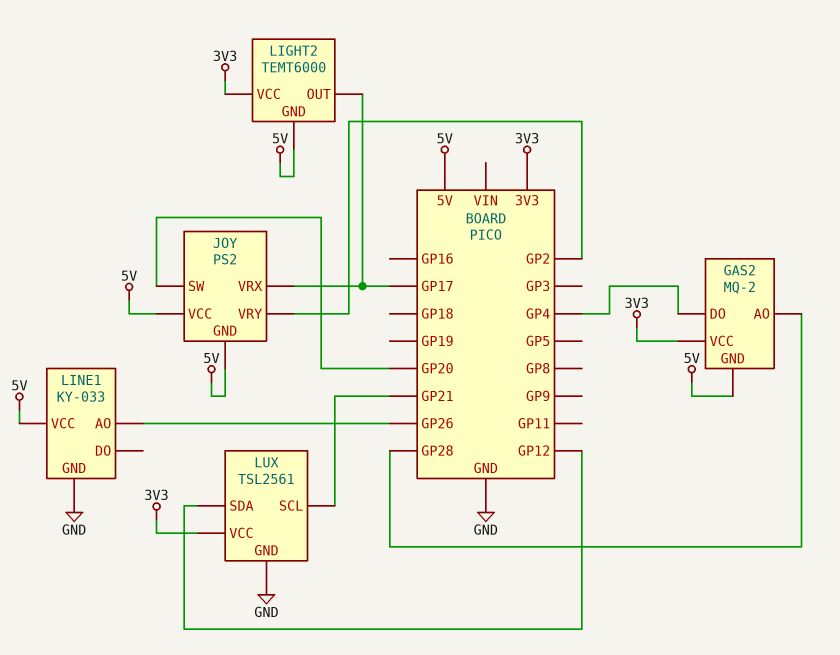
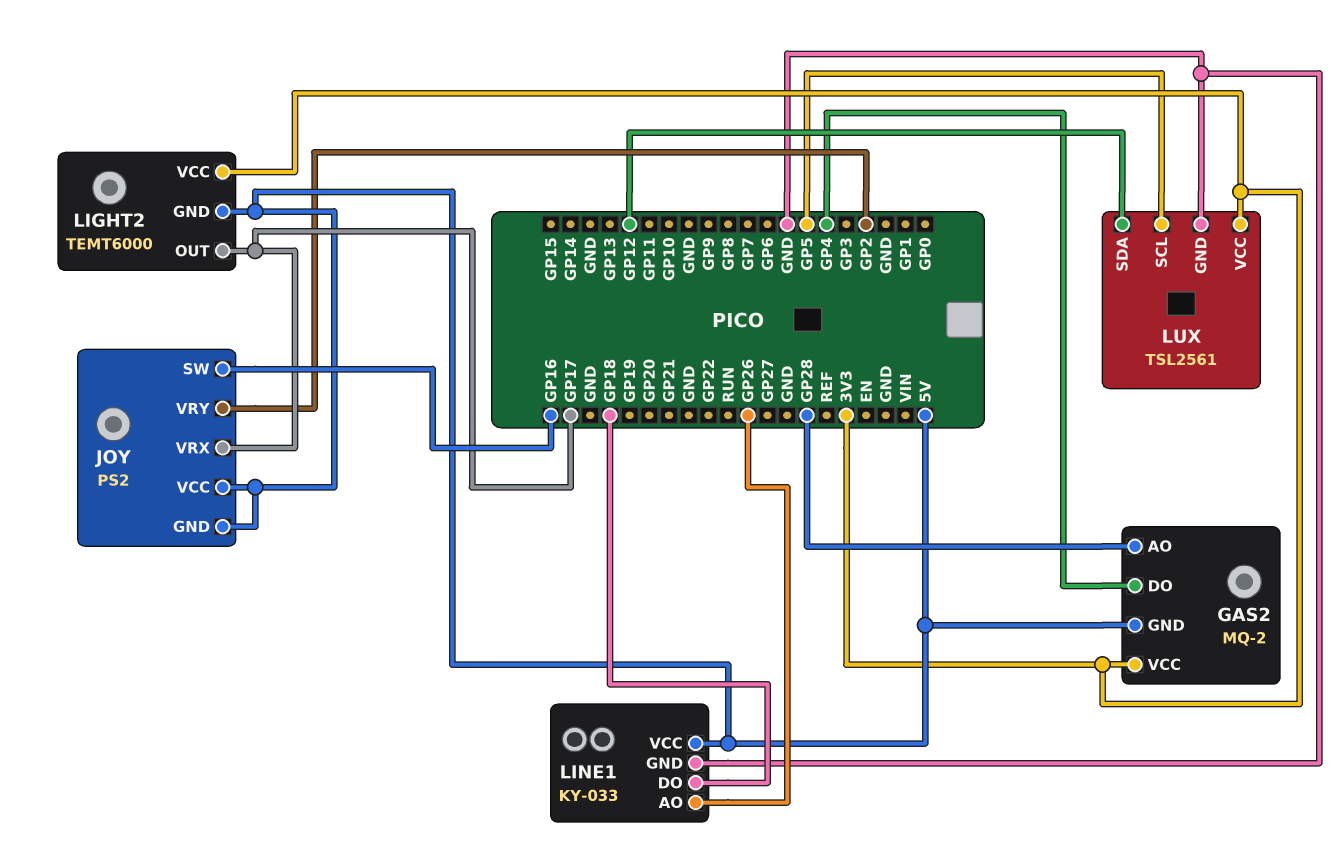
JOY pin SW: GP20 -> GP16
LINE1 pin DO: none -> GP18
LUX pin SCL: GP21 -> GP5

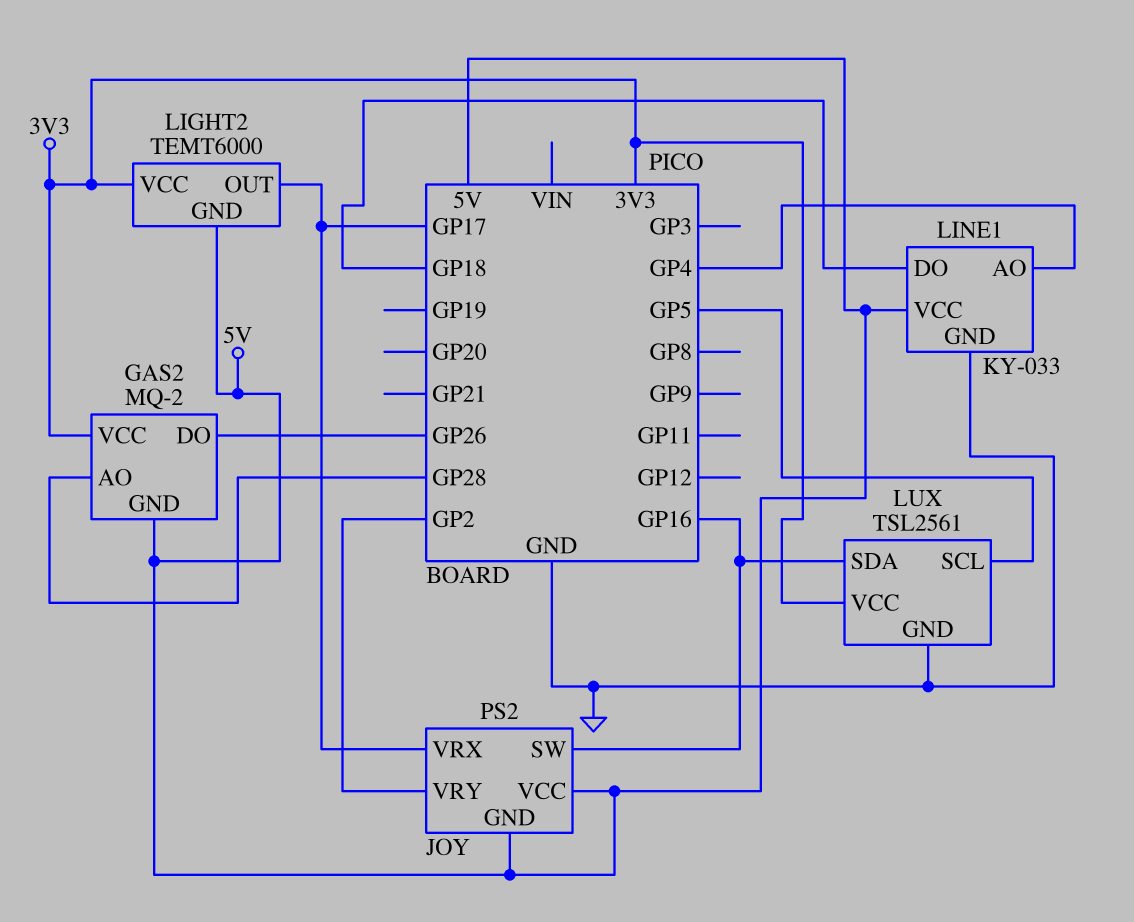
GAS2 pin DO: GP4 -> GP26
LINE1 pin AO: GP26 -> GP4
LUX pin SDA: GP12 -> GP16

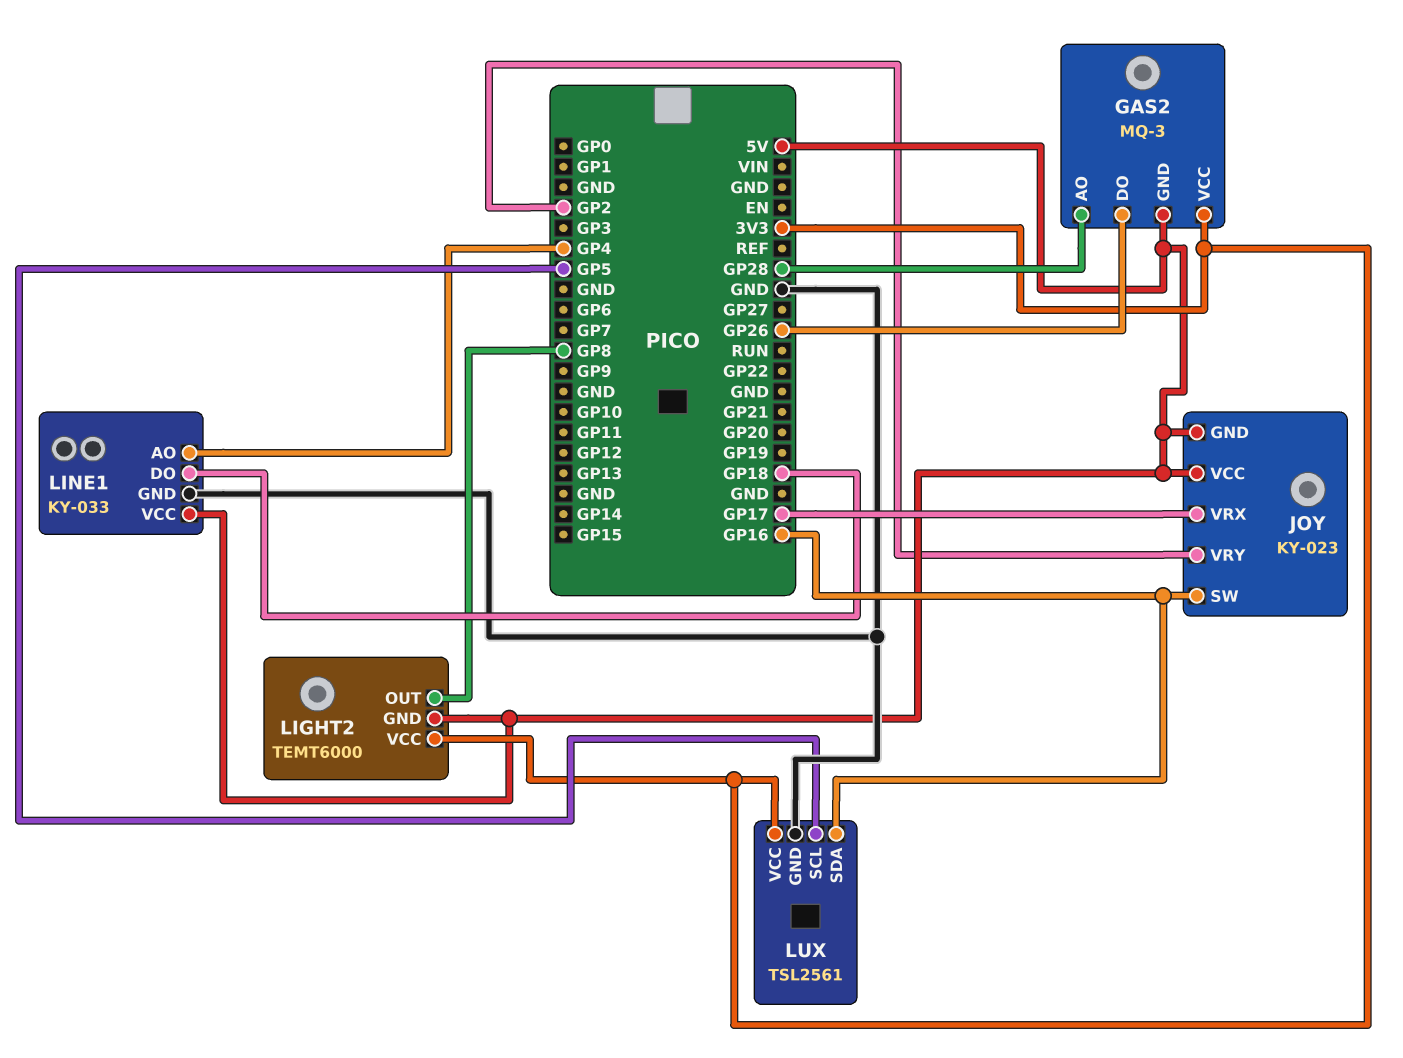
GAS2: MQ-2 -> MQ-3
JOY: PS2 -> KY-023
LIGHT2 pin OUT: GP17 -> GP8

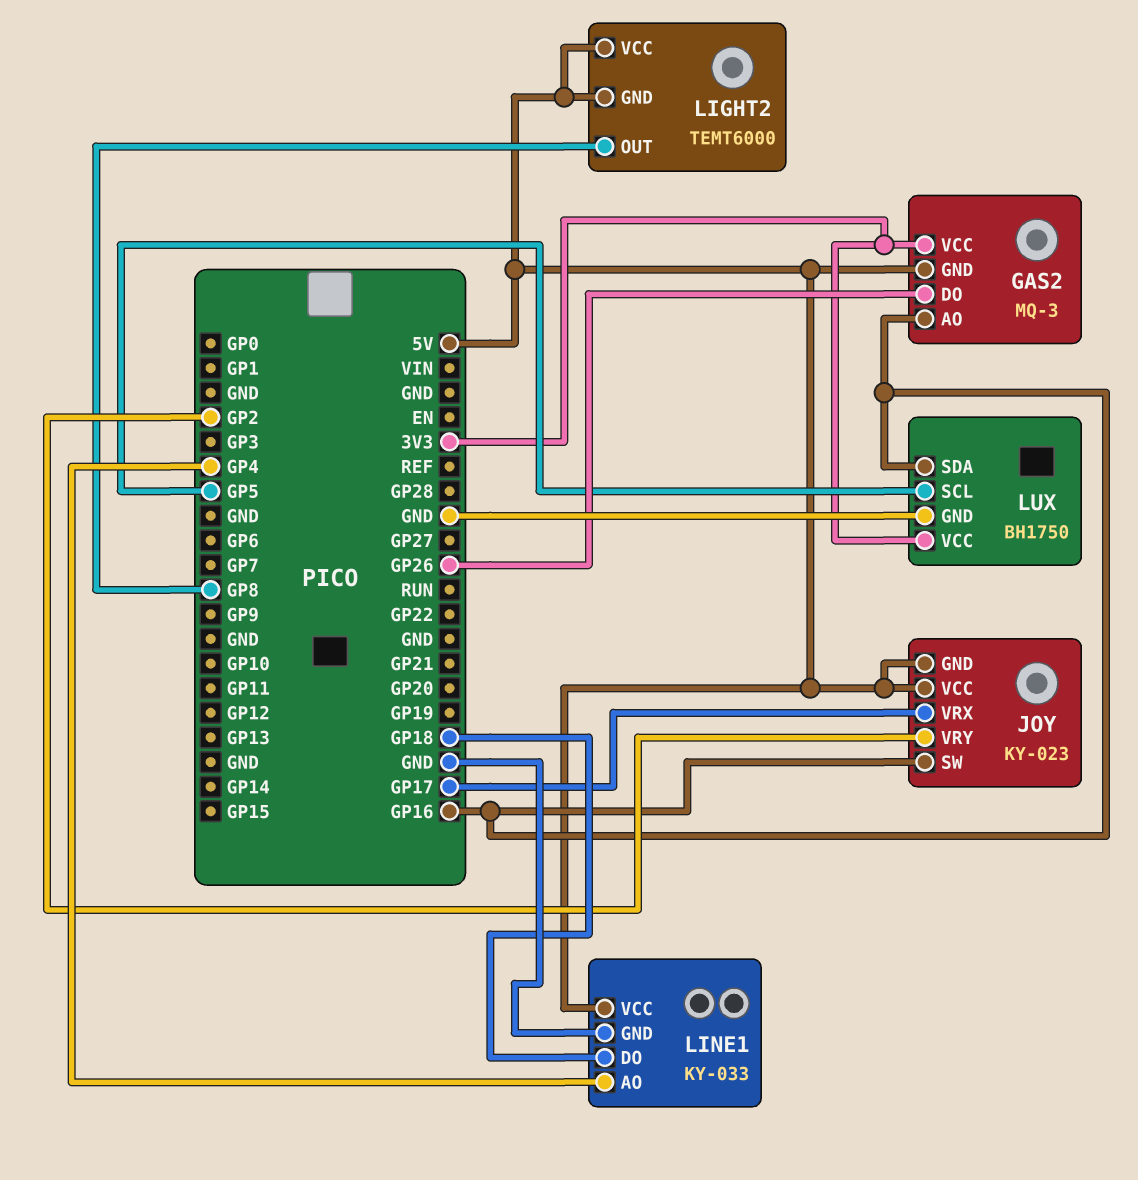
GAS2 pin AO: GP28 -> GP16
LIGHT2 pin VCC: 3V3 -> 5V
LUX: TSL2561 -> BH1750

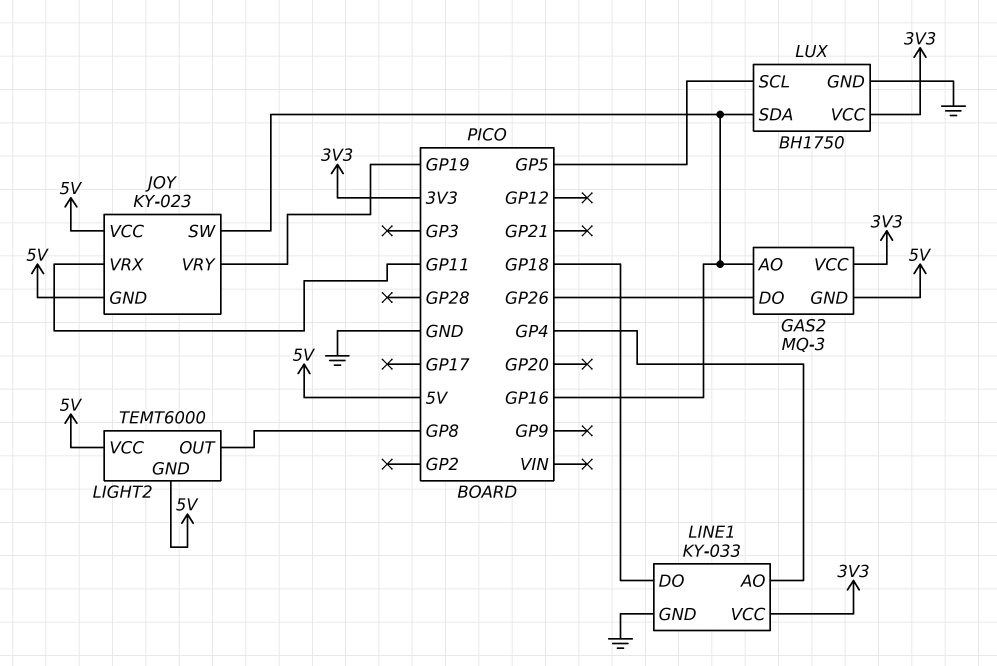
JOY pin VRX: GP17 -> GP11
JOY pin VRY: GP2 -> GP19
LINE1 pin VCC: 5V -> 3V3

